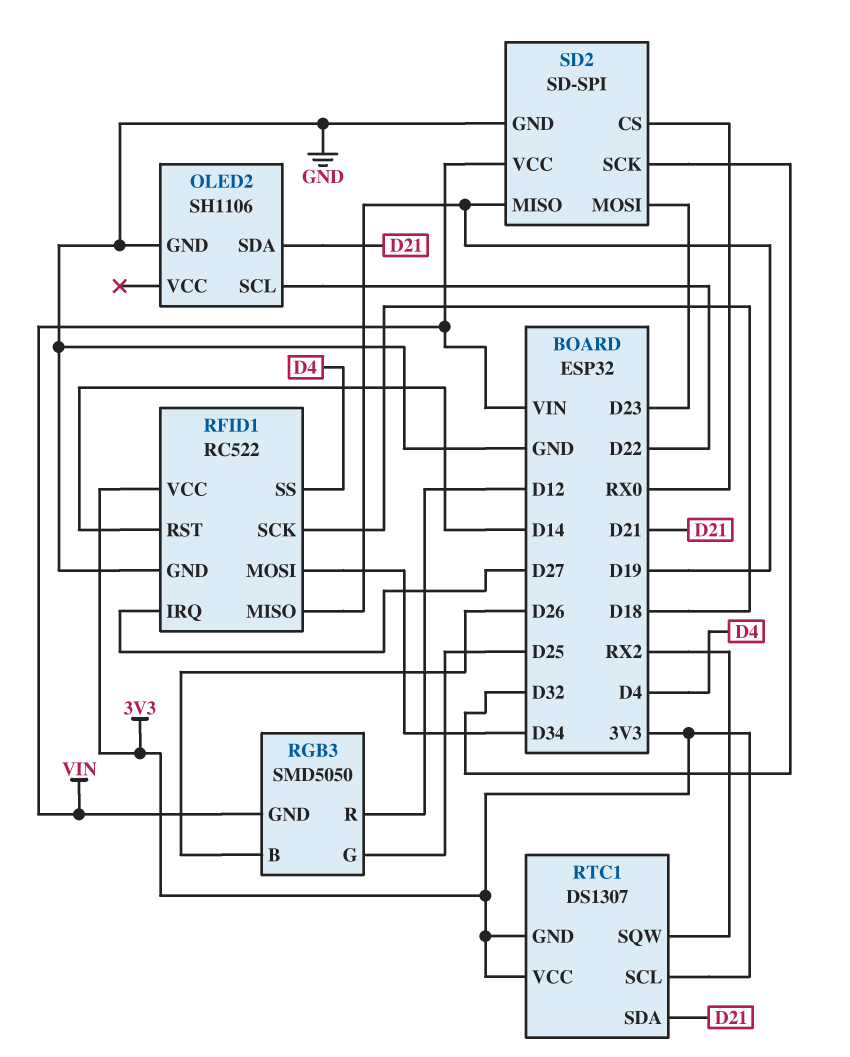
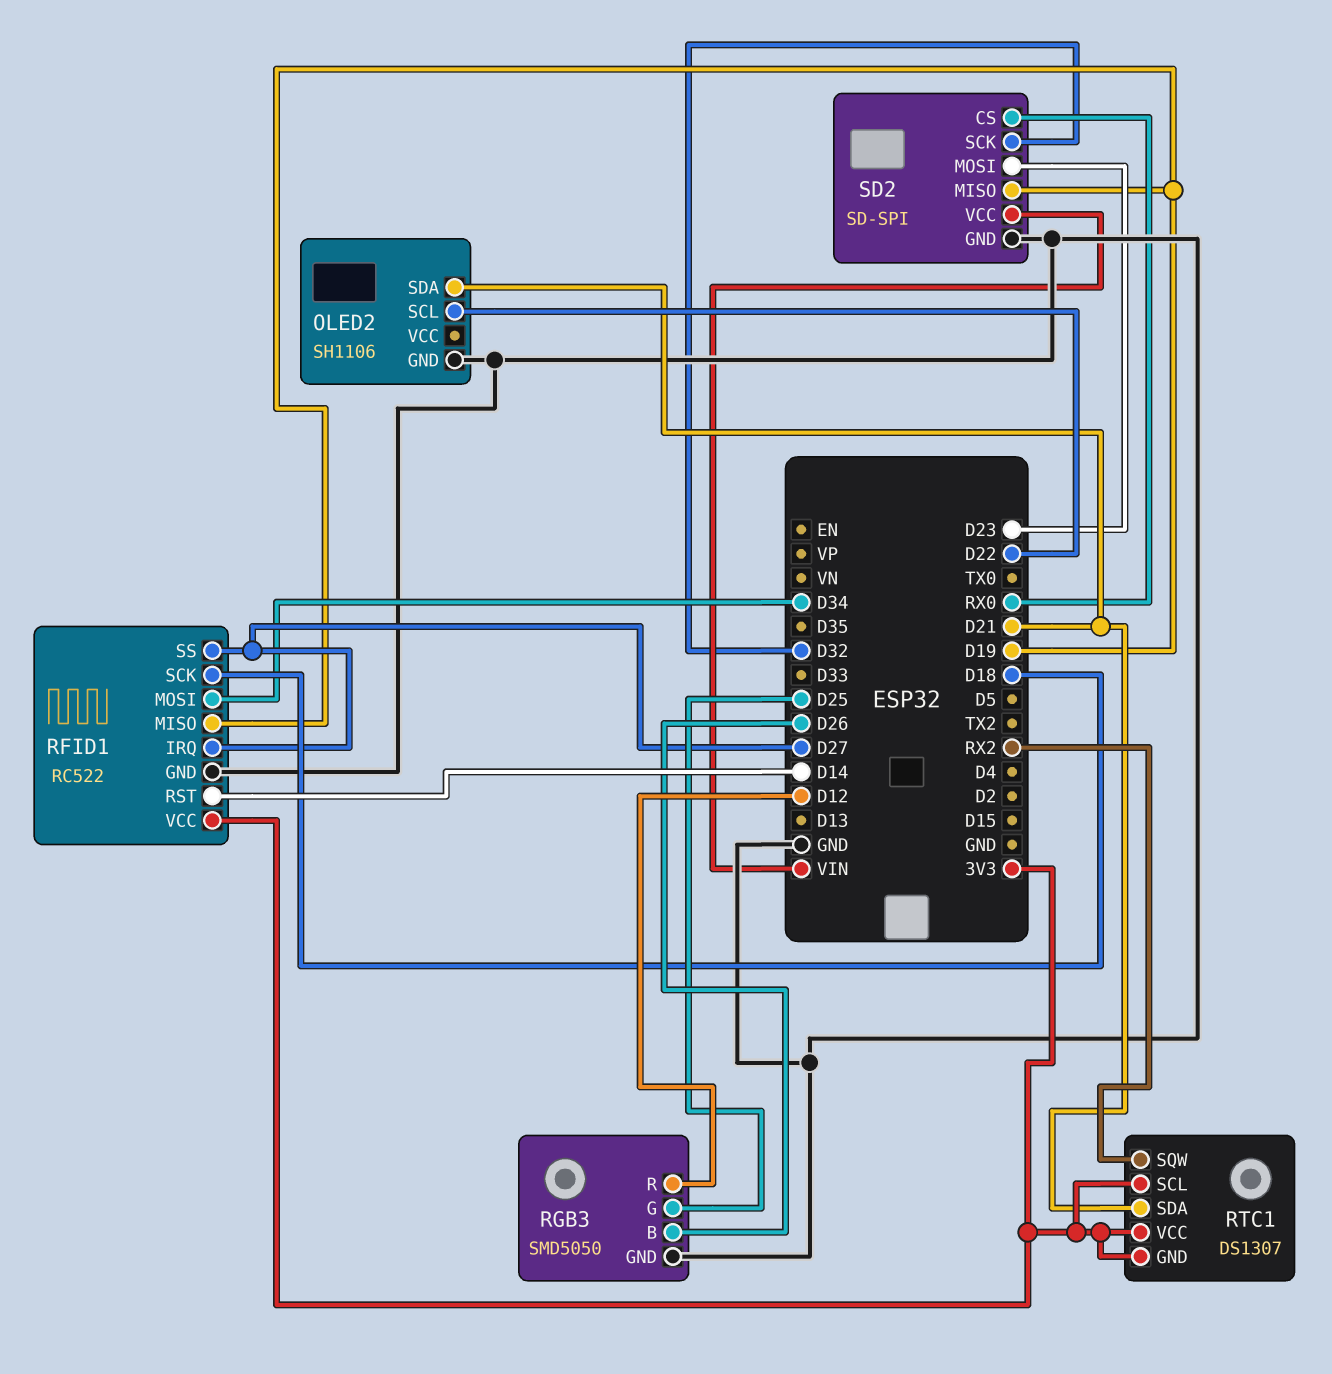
RFID1 pin SS: D4 -> D27
RGB3 pin GND: VIN -> GND

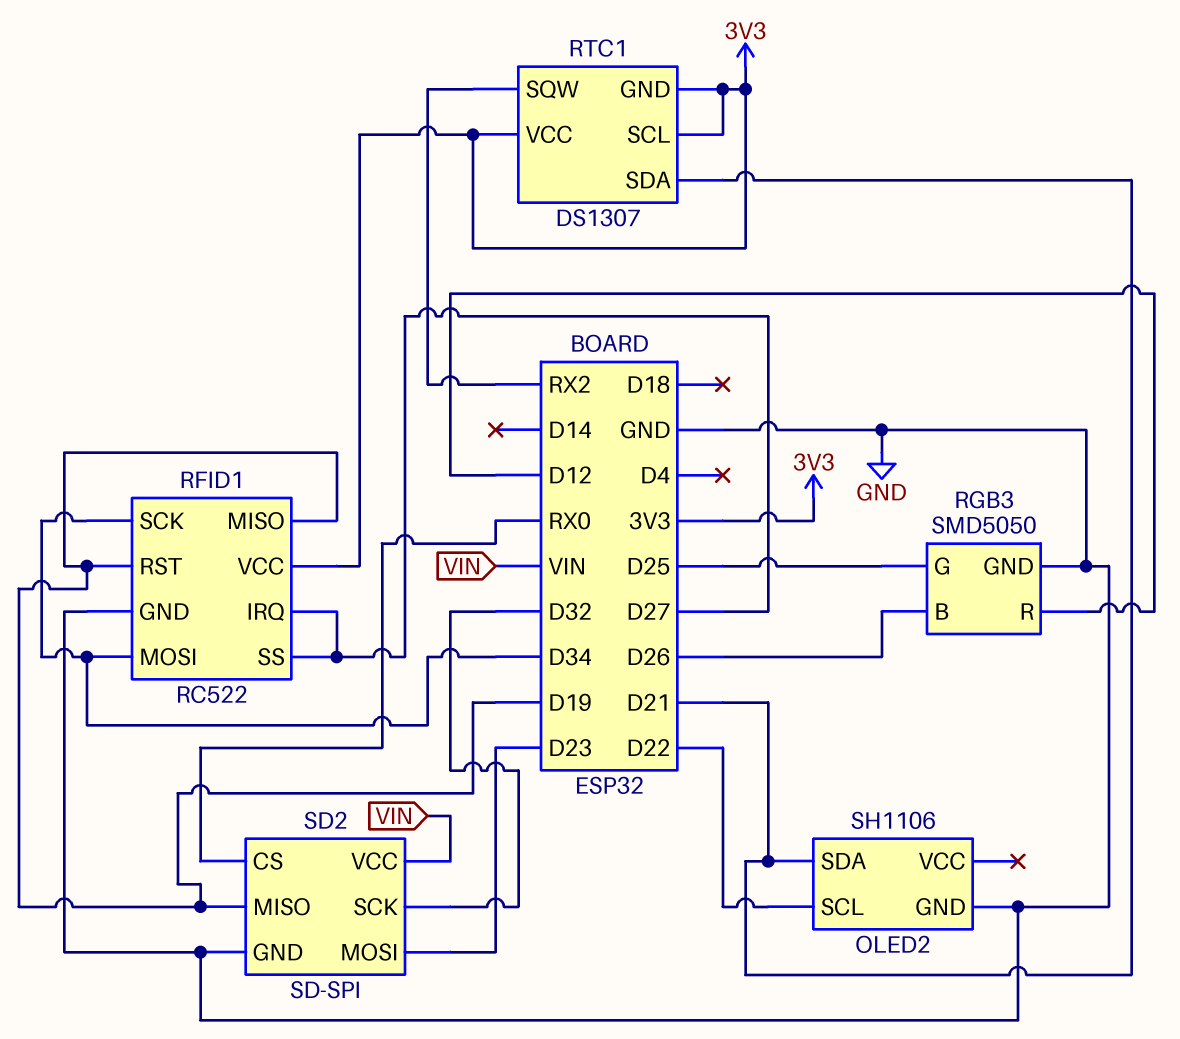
RFID1 pin RST: D14 -> D19
RFID1 pin SCK: D18 -> D34

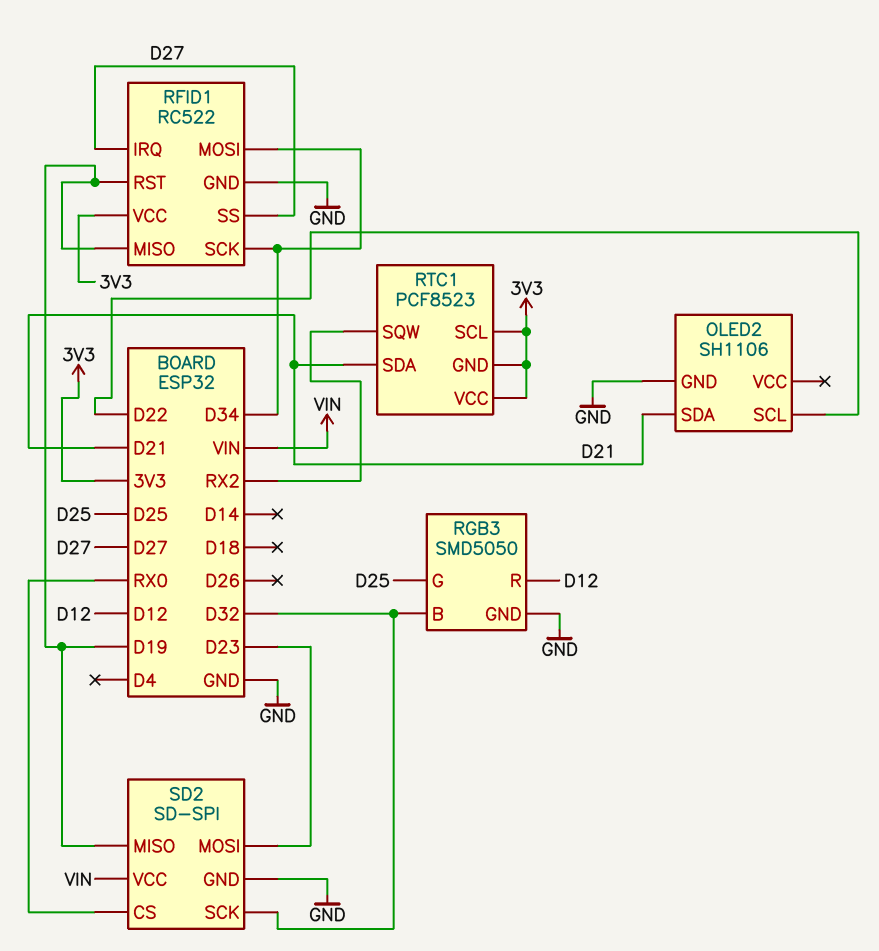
RGB3 pin B: D26 -> D32
RTC1: DS1307 -> PCF8523

